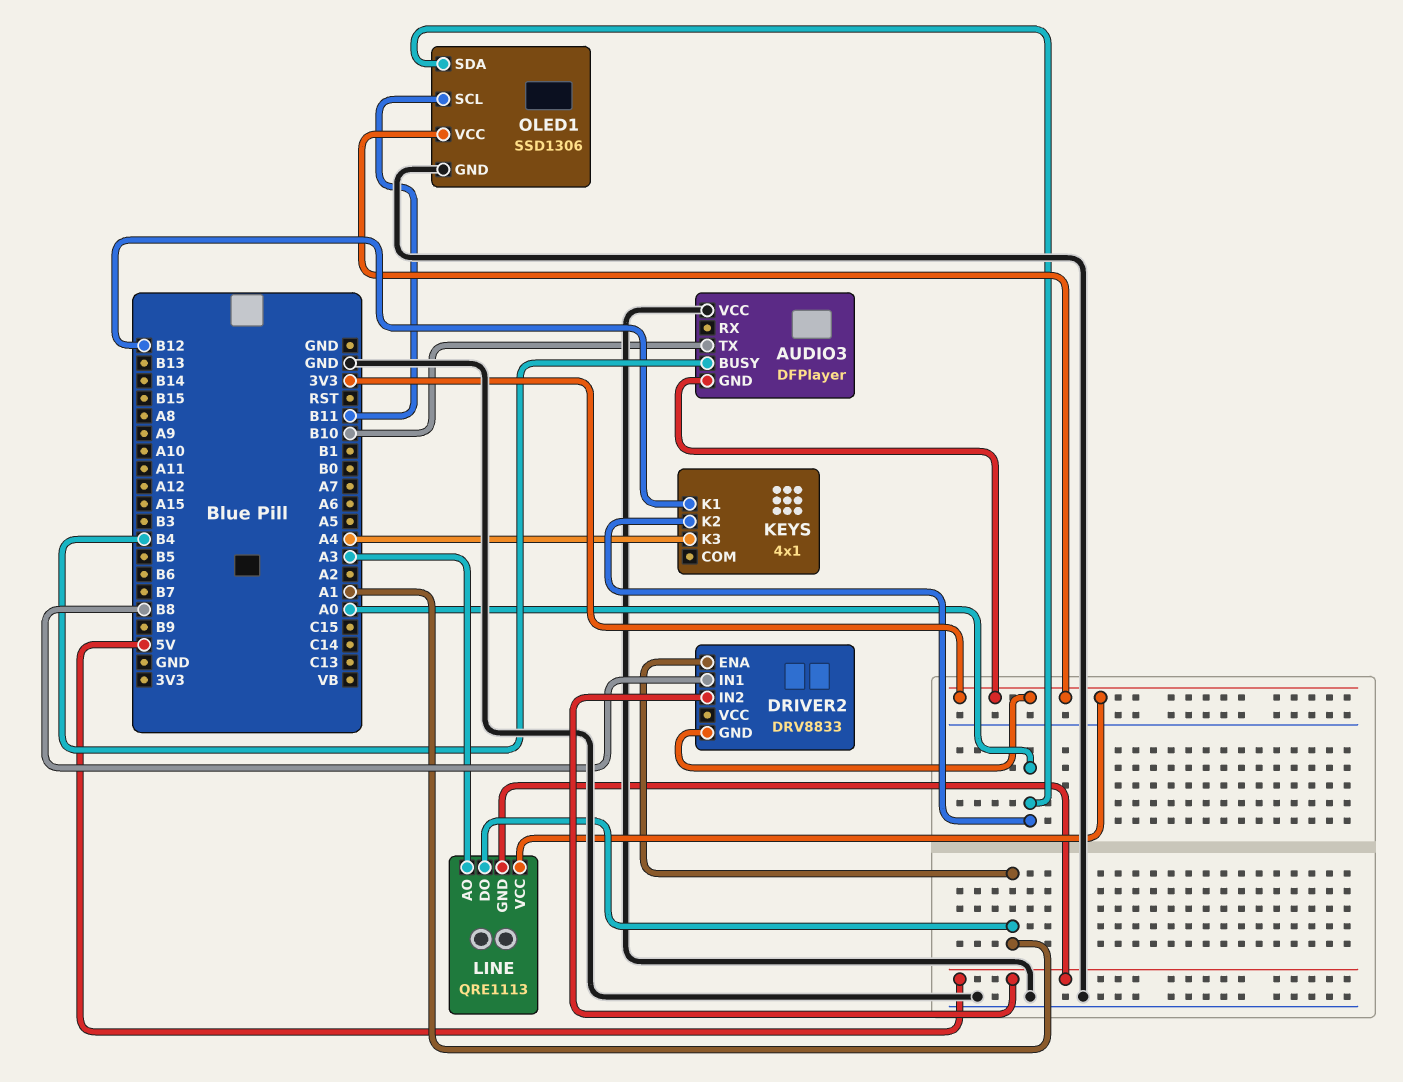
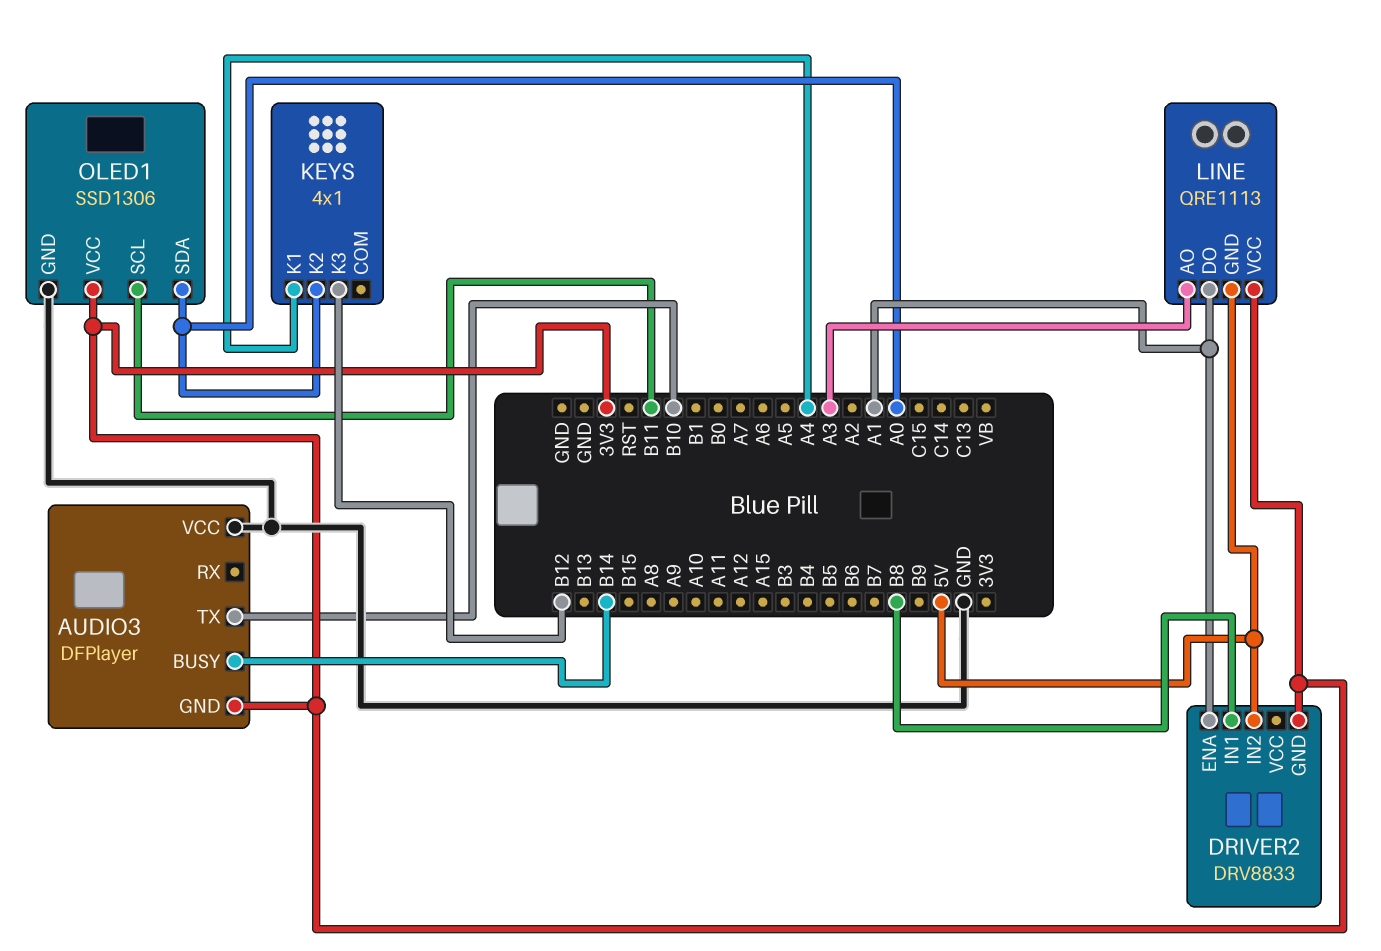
AUDIO3 pin BUSY: B4 -> B14
KEYS pin K1: B12 -> A4
KEYS pin K3: A4 -> B12

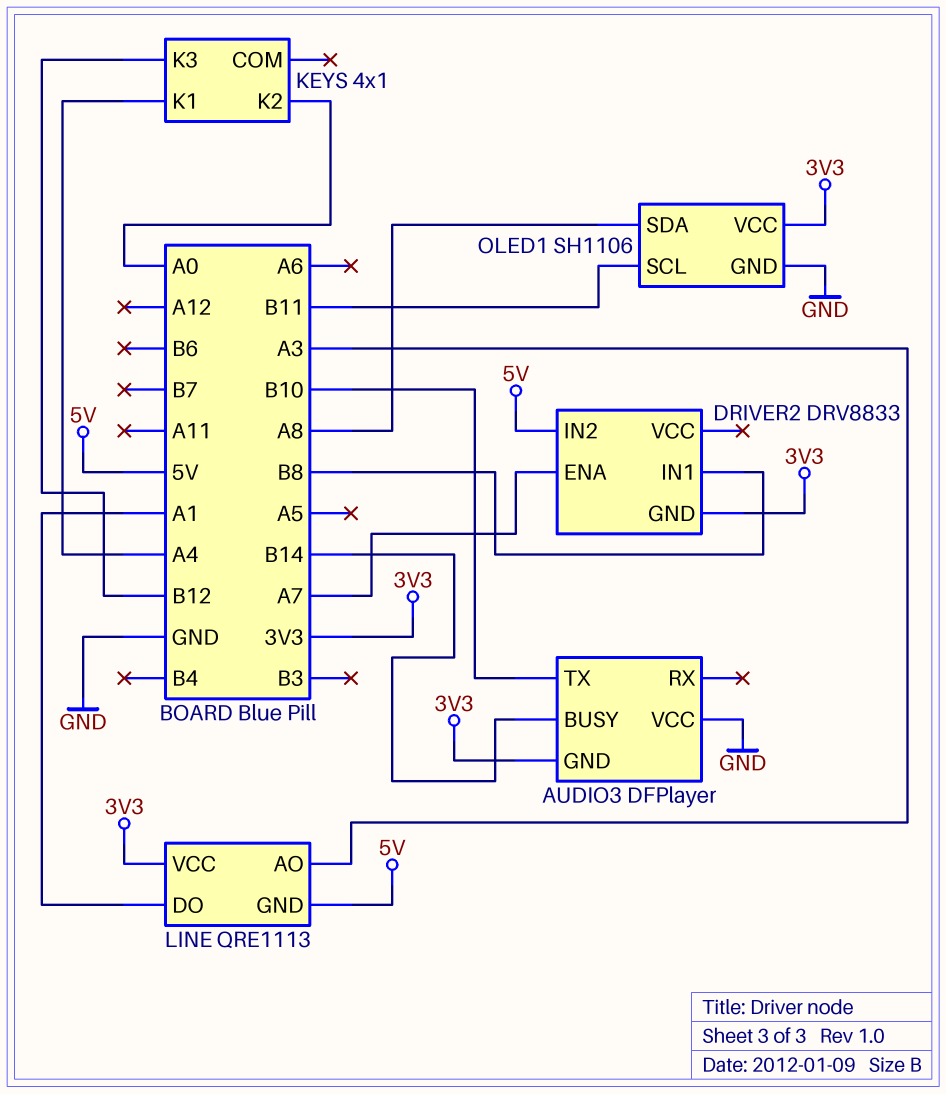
DRIVER2 pin ENA: A1 -> A7
OLED1: SSD1306 -> SH1106
OLED1 pin SDA: A0 -> A8

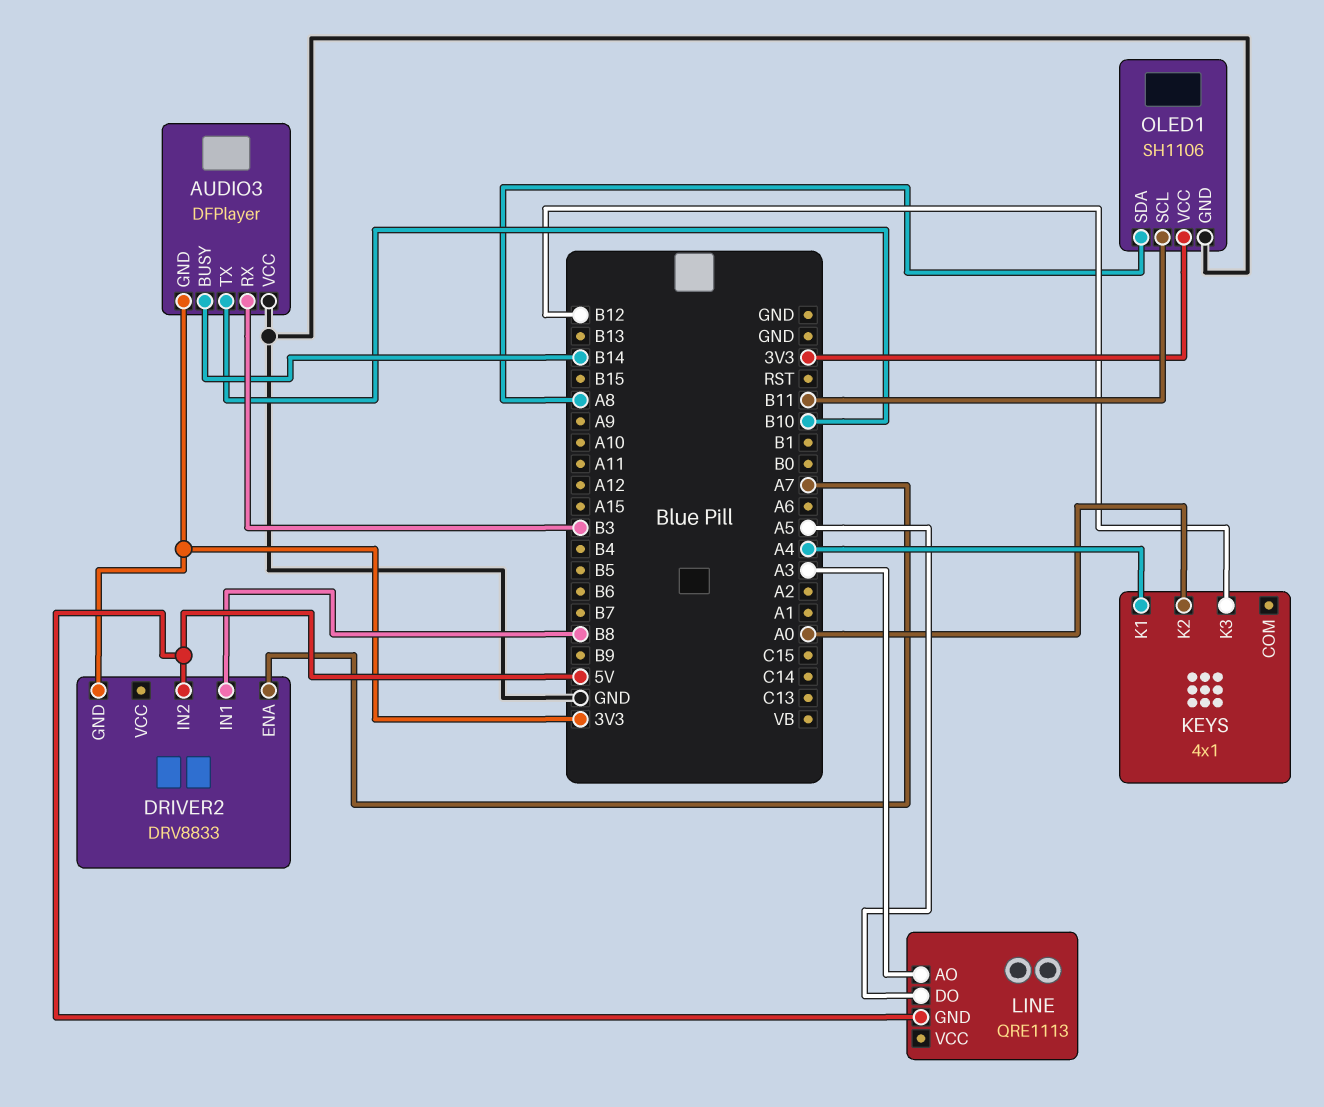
AUDIO3 pin RX: none -> B3
LINE pin DO: A1 -> A5
LINE pin VCC: 3V3 -> none

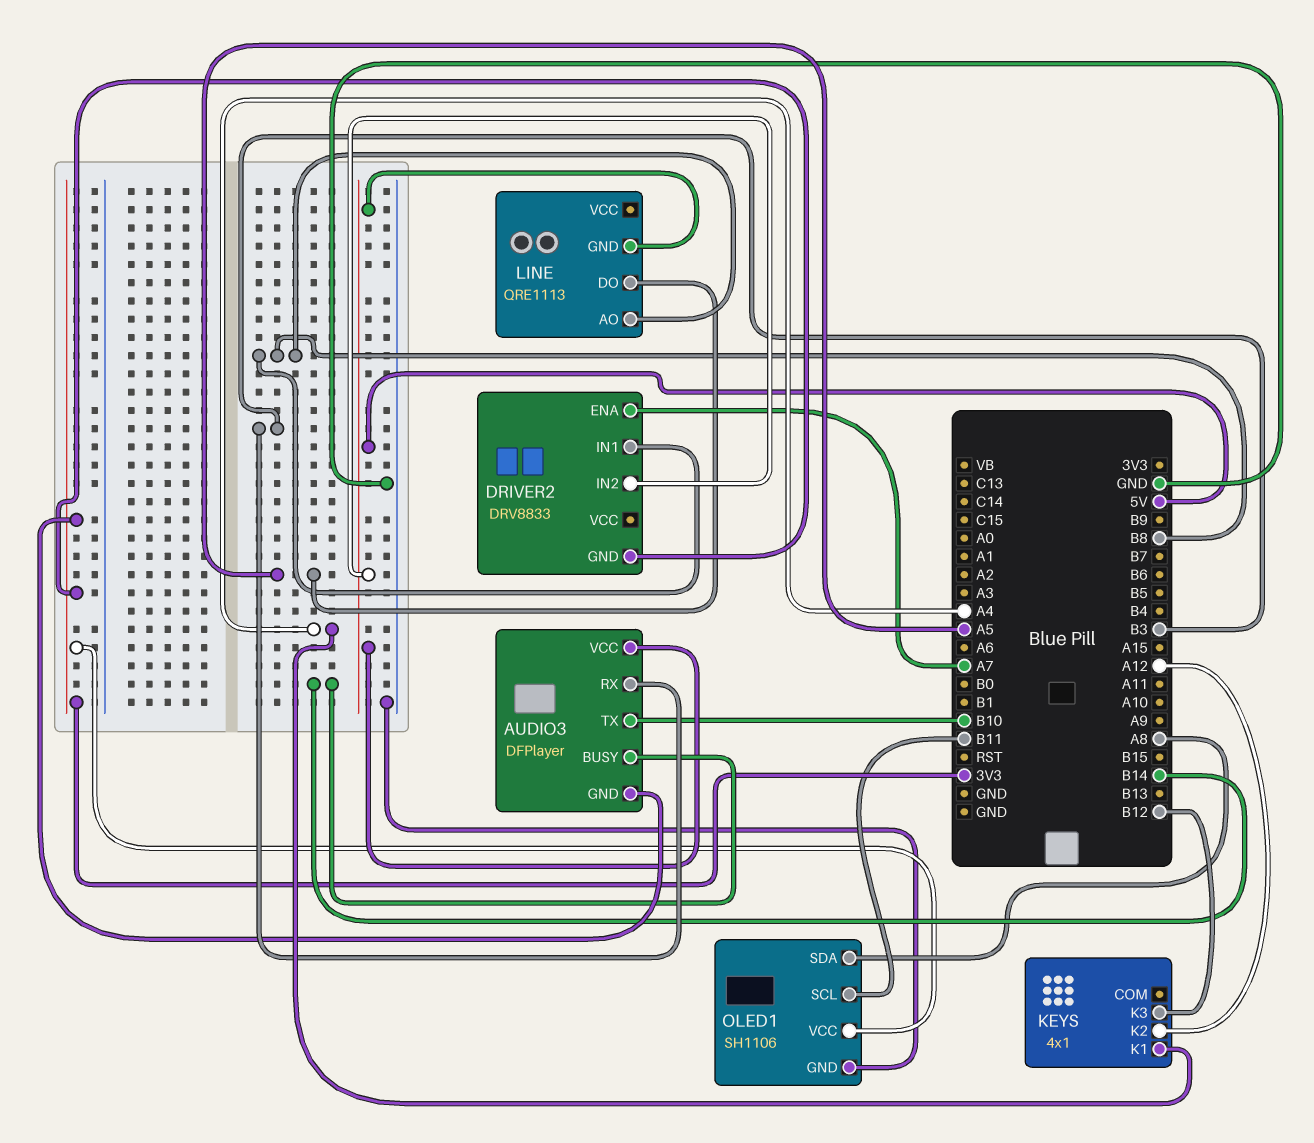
AUDIO3 pin VCC: GND -> 5V
KEYS pin K2: A0 -> A12
LINE pin AO: A3 -> B8

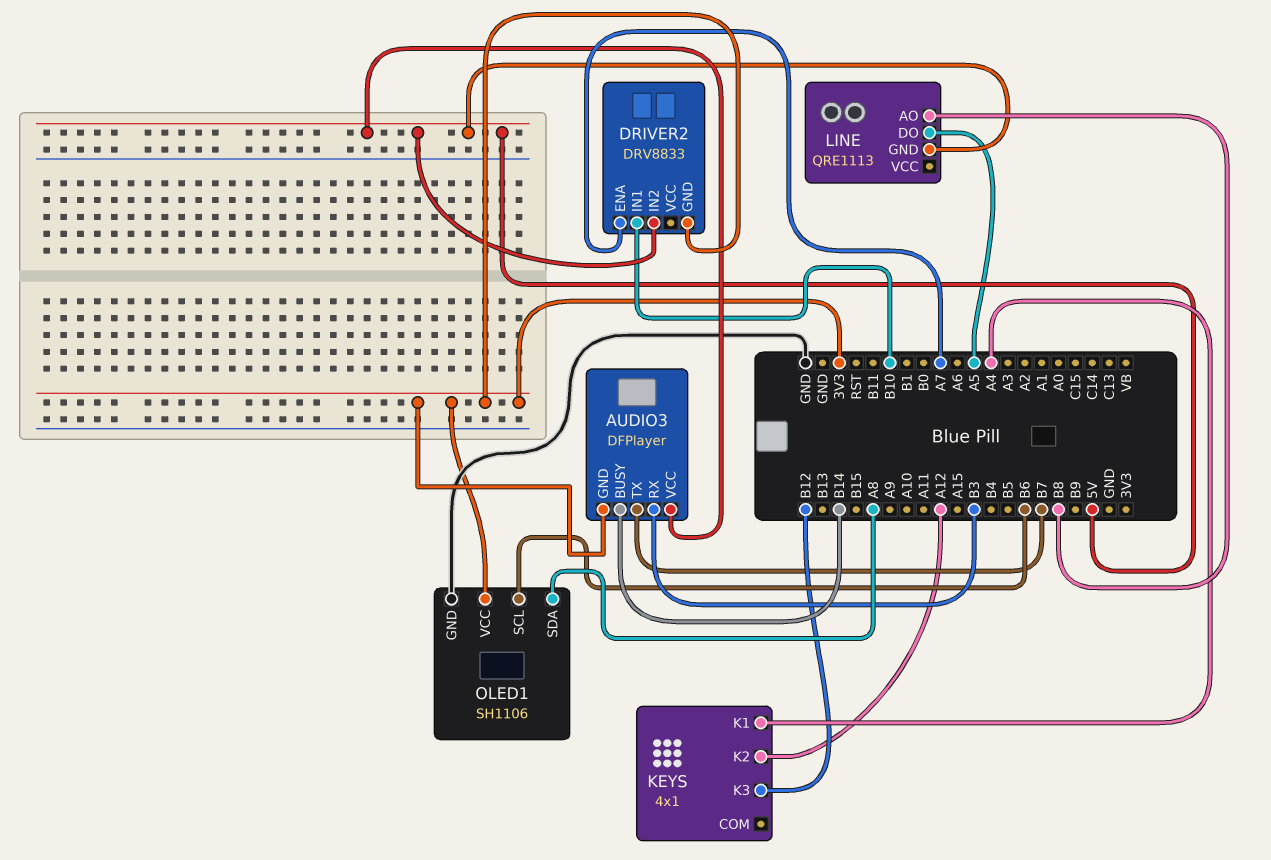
AUDIO3 pin TX: B10 -> B7
DRIVER2 pin IN1: B8 -> B10
OLED1 pin SCL: B11 -> B6

